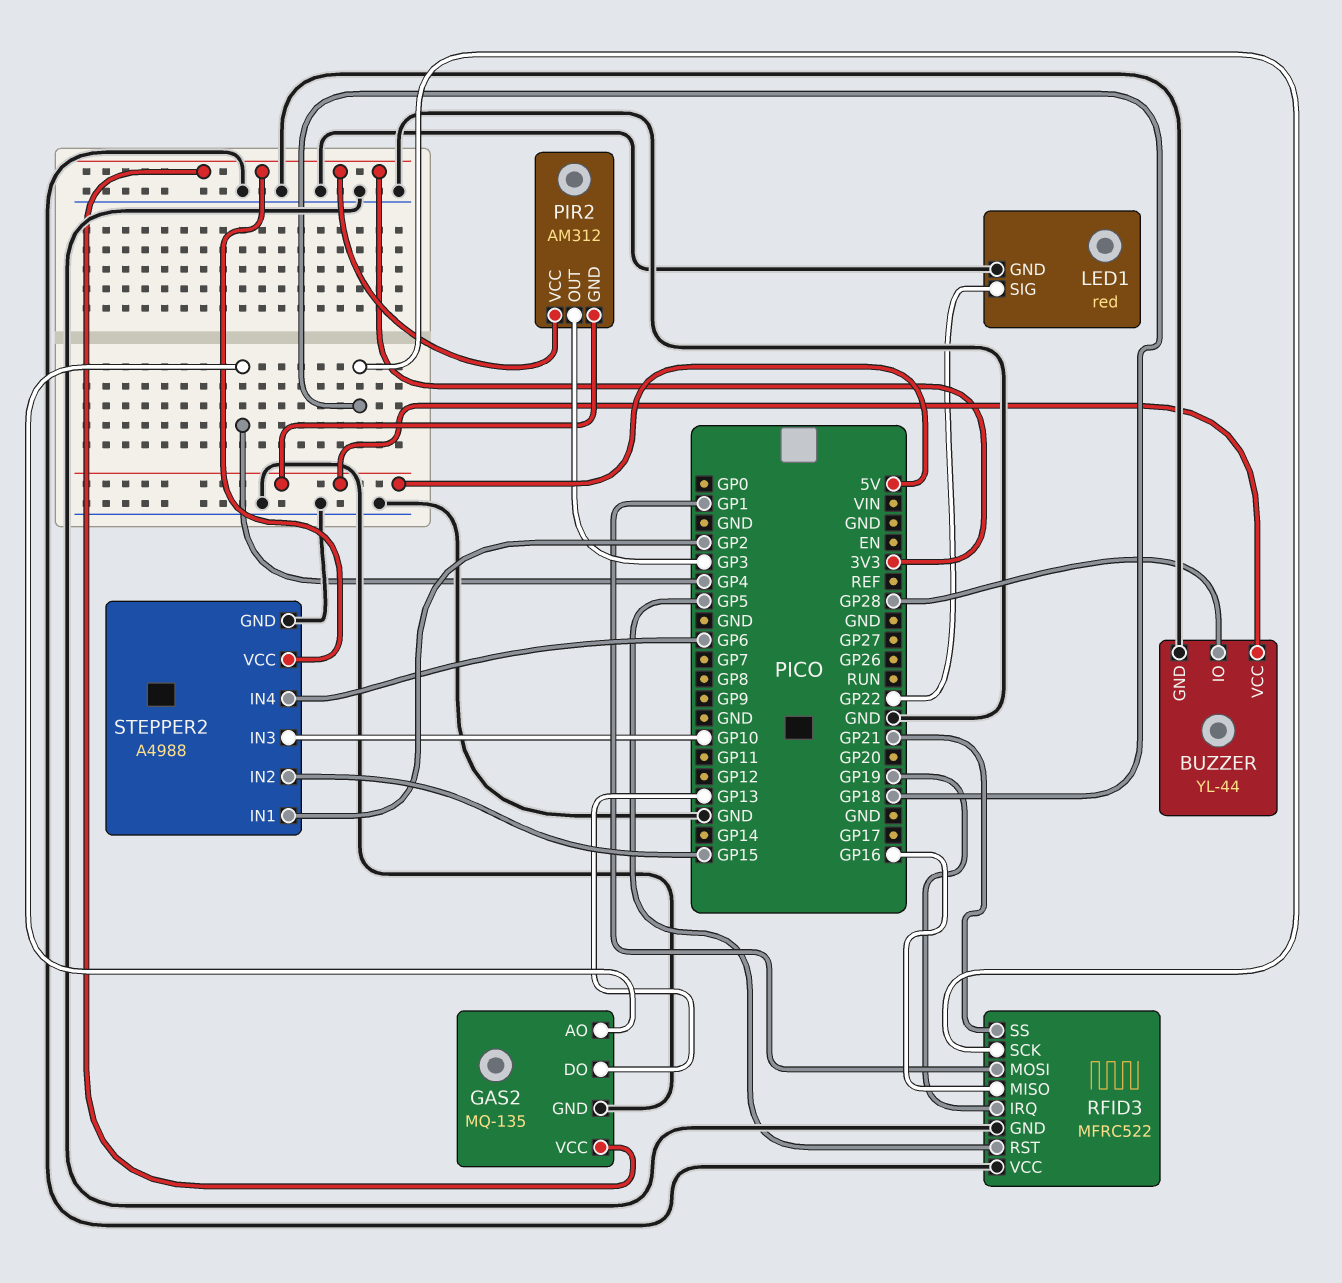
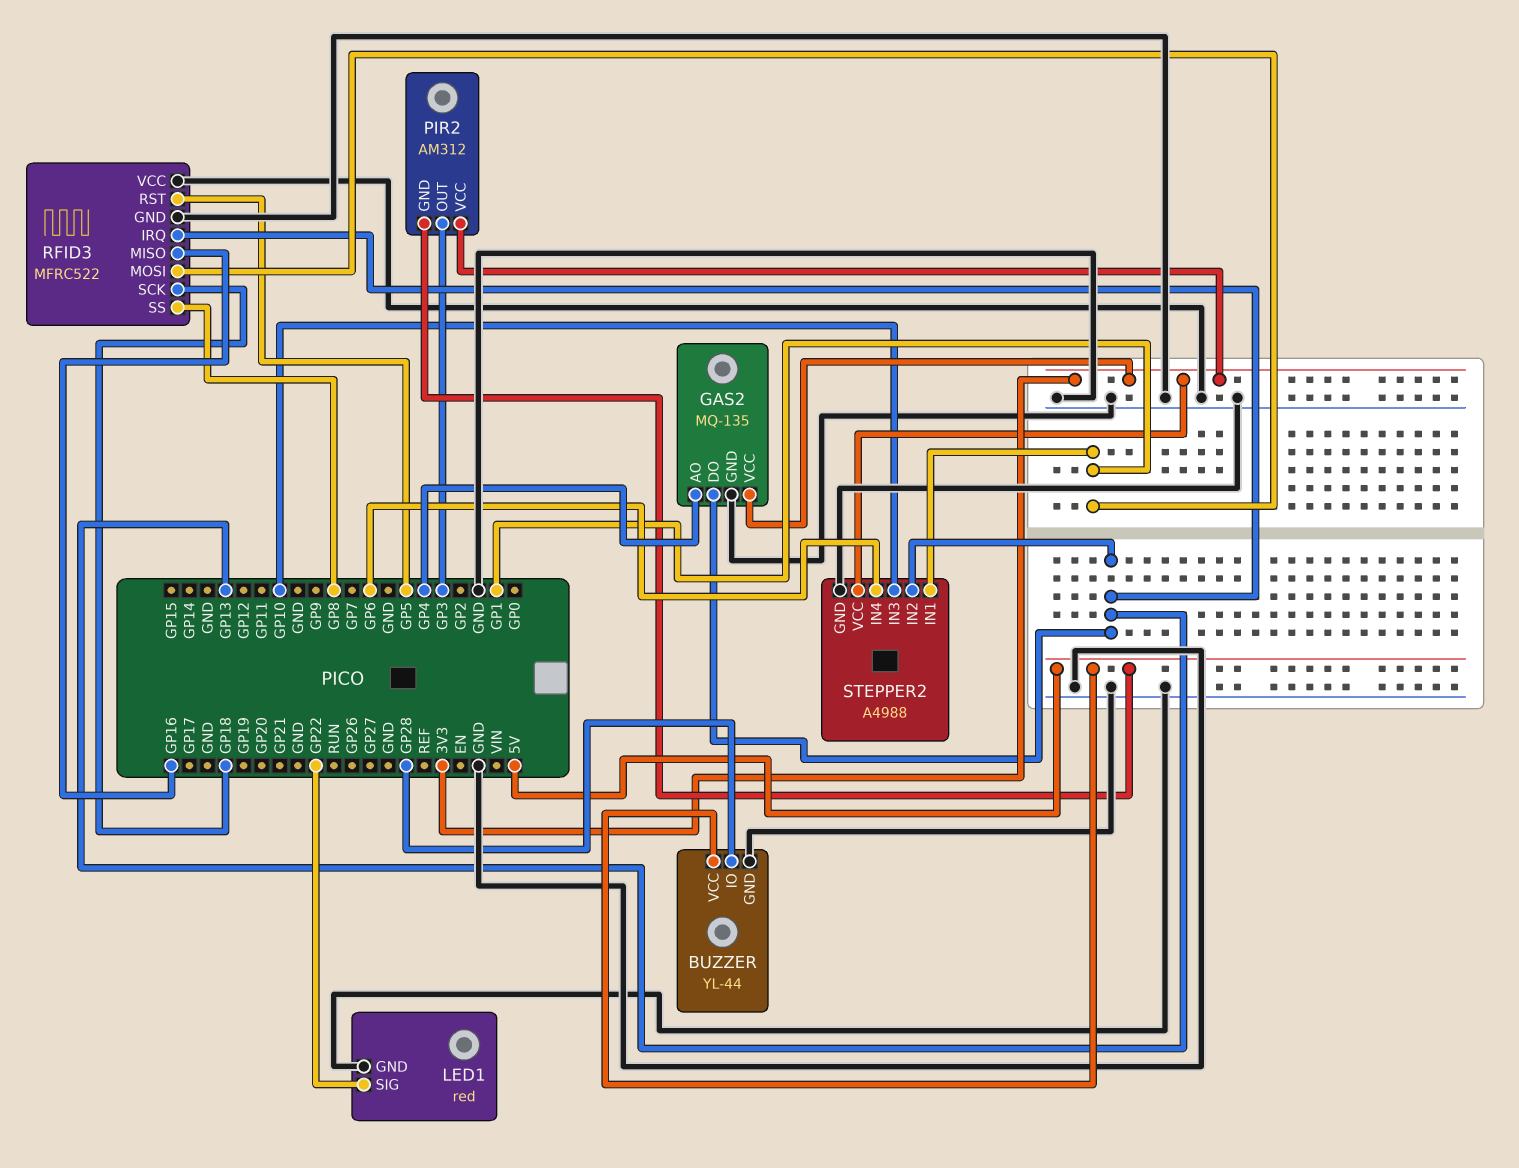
RFID3 pin IRQ: GP19 -> GP13
RFID3 pin SS: GP21 -> GP8
STEPPER2 pin IN1: GP2 -> GP1
STEPPER2 pin IN2: GP15 -> GP13

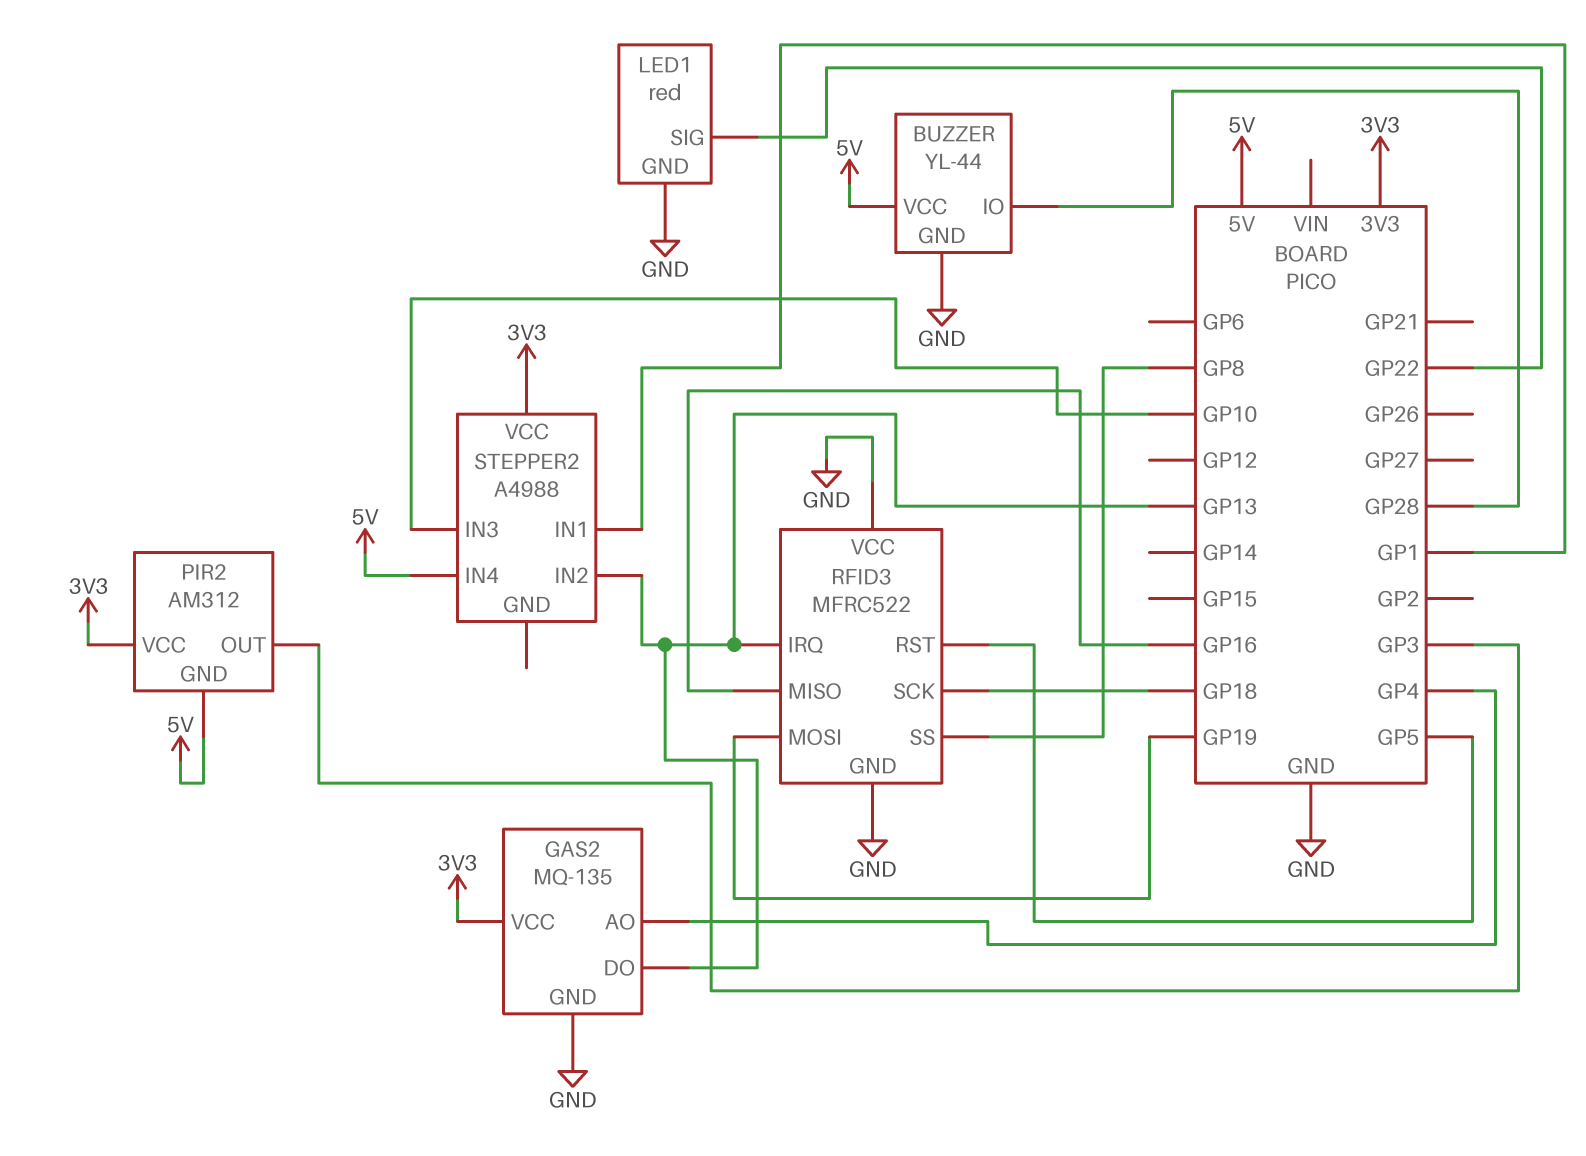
RFID3 pin MOSI: GP1 -> GP19
STEPPER2 pin GND: GND -> none
STEPPER2 pin IN4: GP6 -> 5V

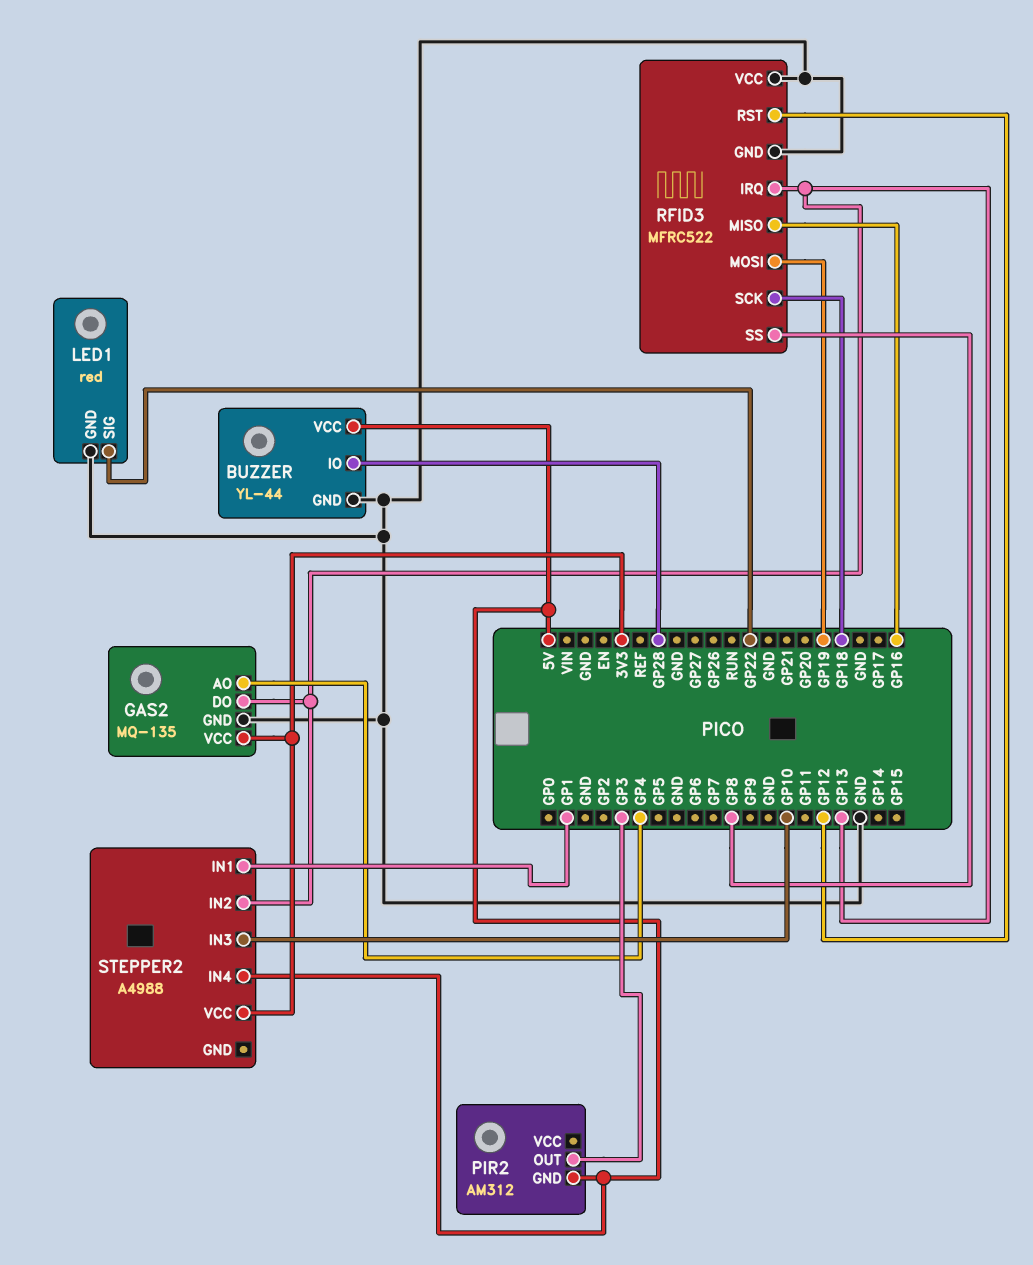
PIR2 pin VCC: 3V3 -> none
RFID3 pin RST: GP5 -> GP12

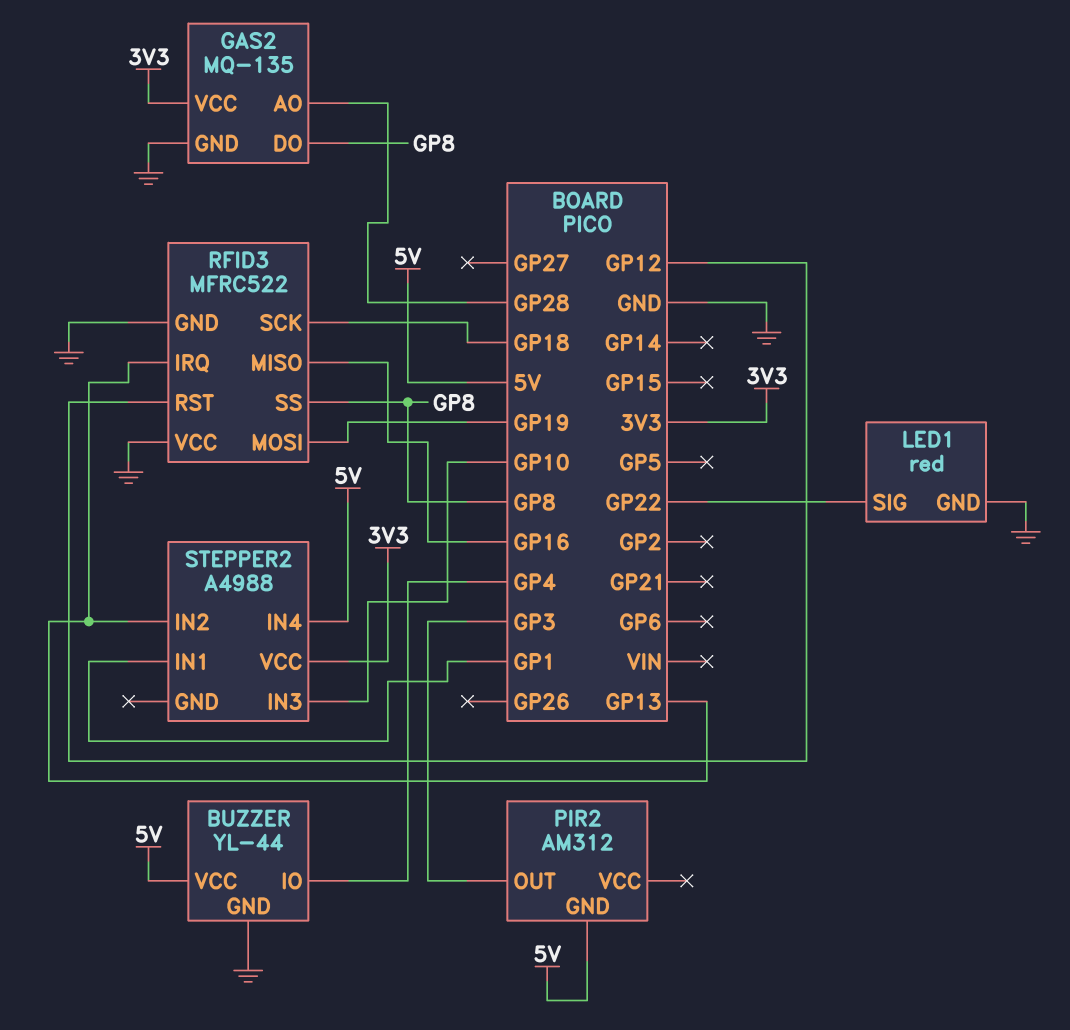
BUZZER pin IO: GP28 -> GP4
GAS2 pin AO: GP4 -> GP28
GAS2 pin DO: GP13 -> GP8

